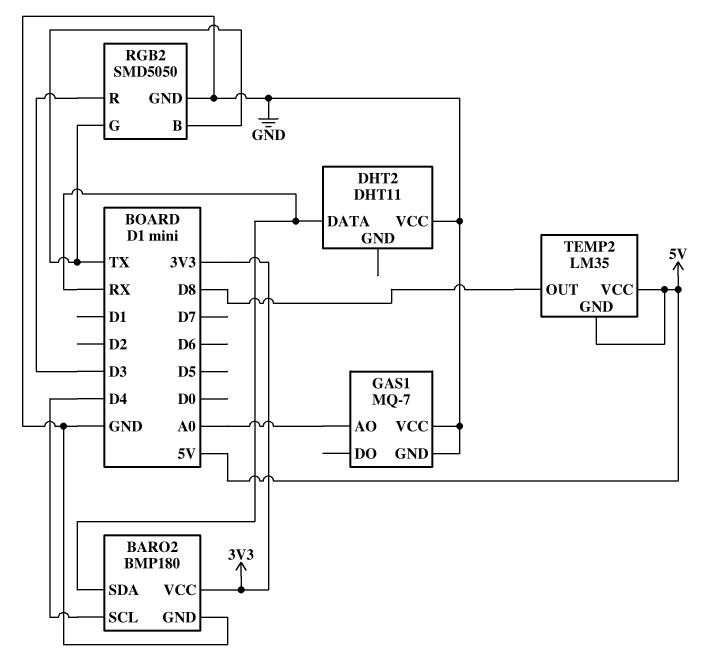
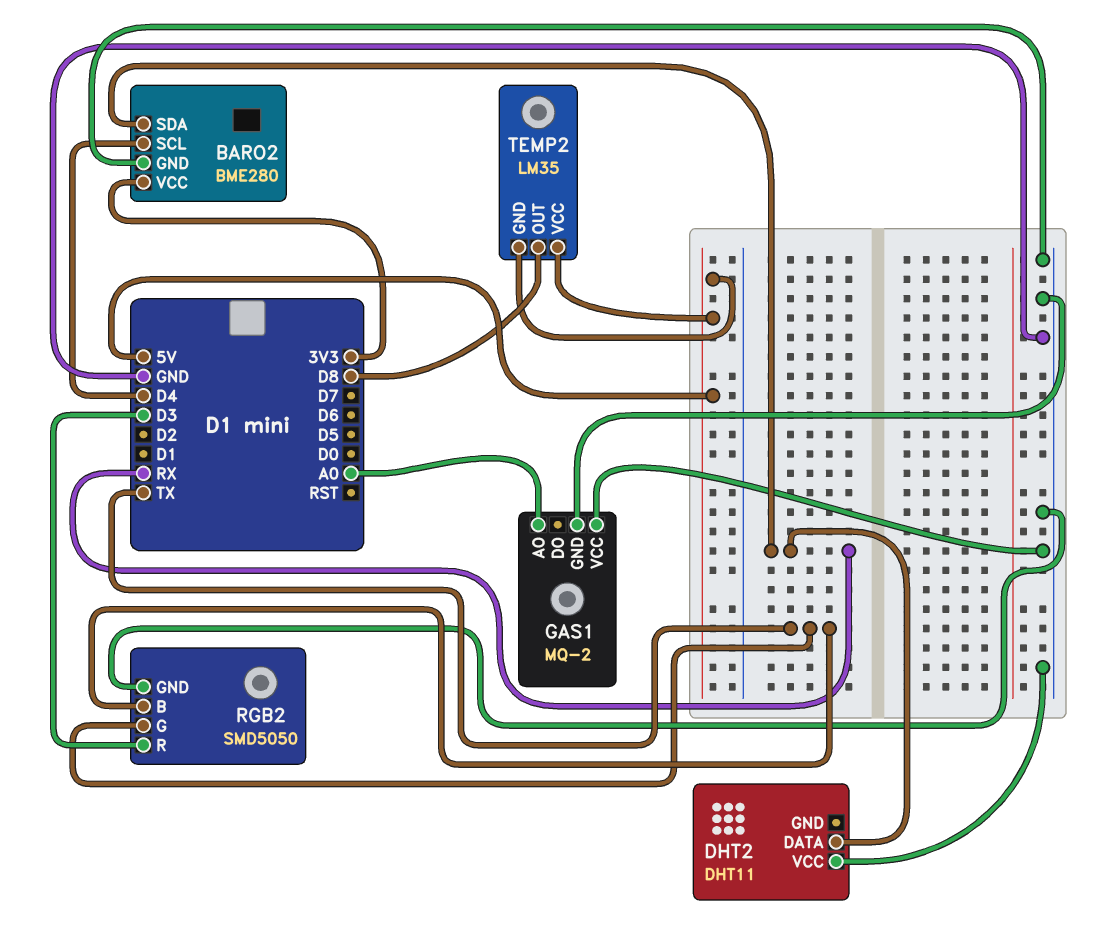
BARO2: BMP180 -> BME280
GAS1: MQ-7 -> MQ-2

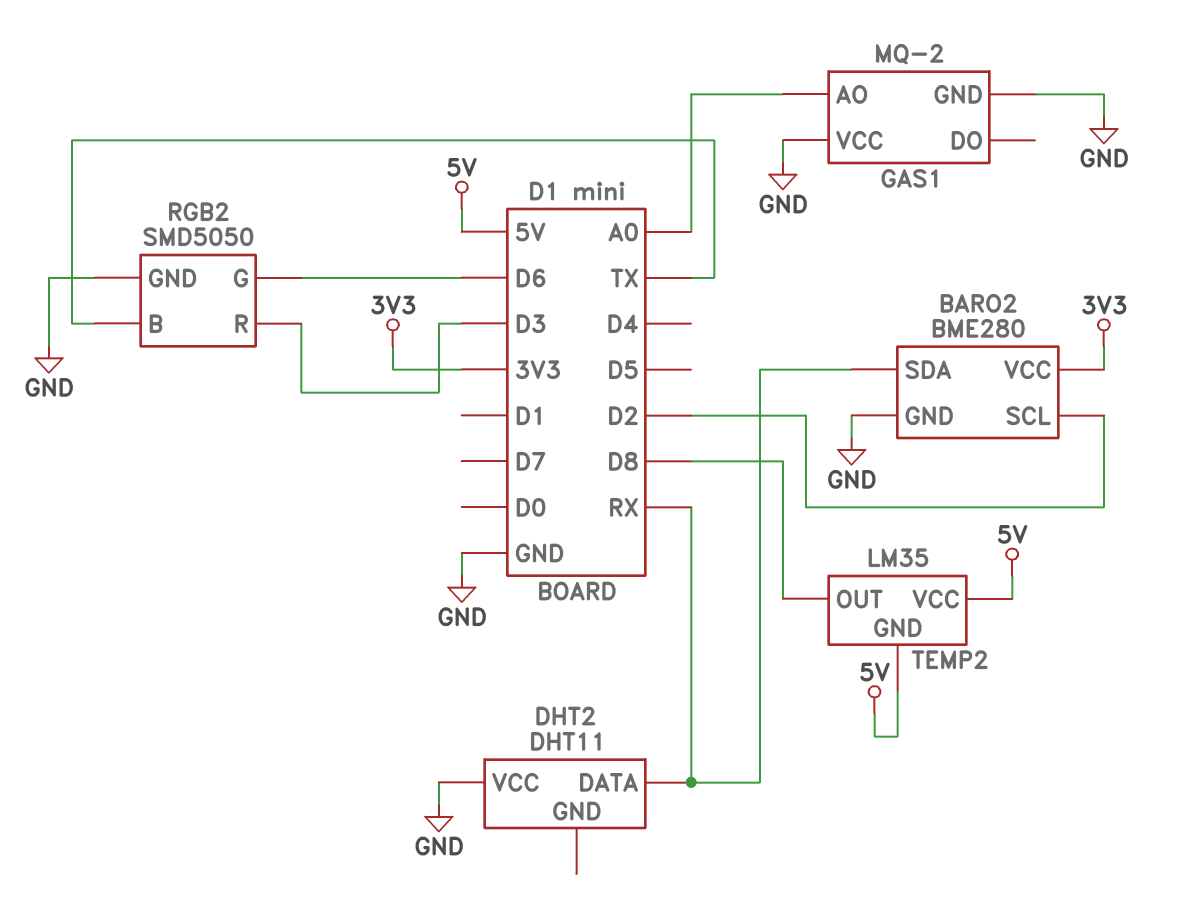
BARO2 pin SCL: D4 -> D2
RGB2 pin G: TX -> D6

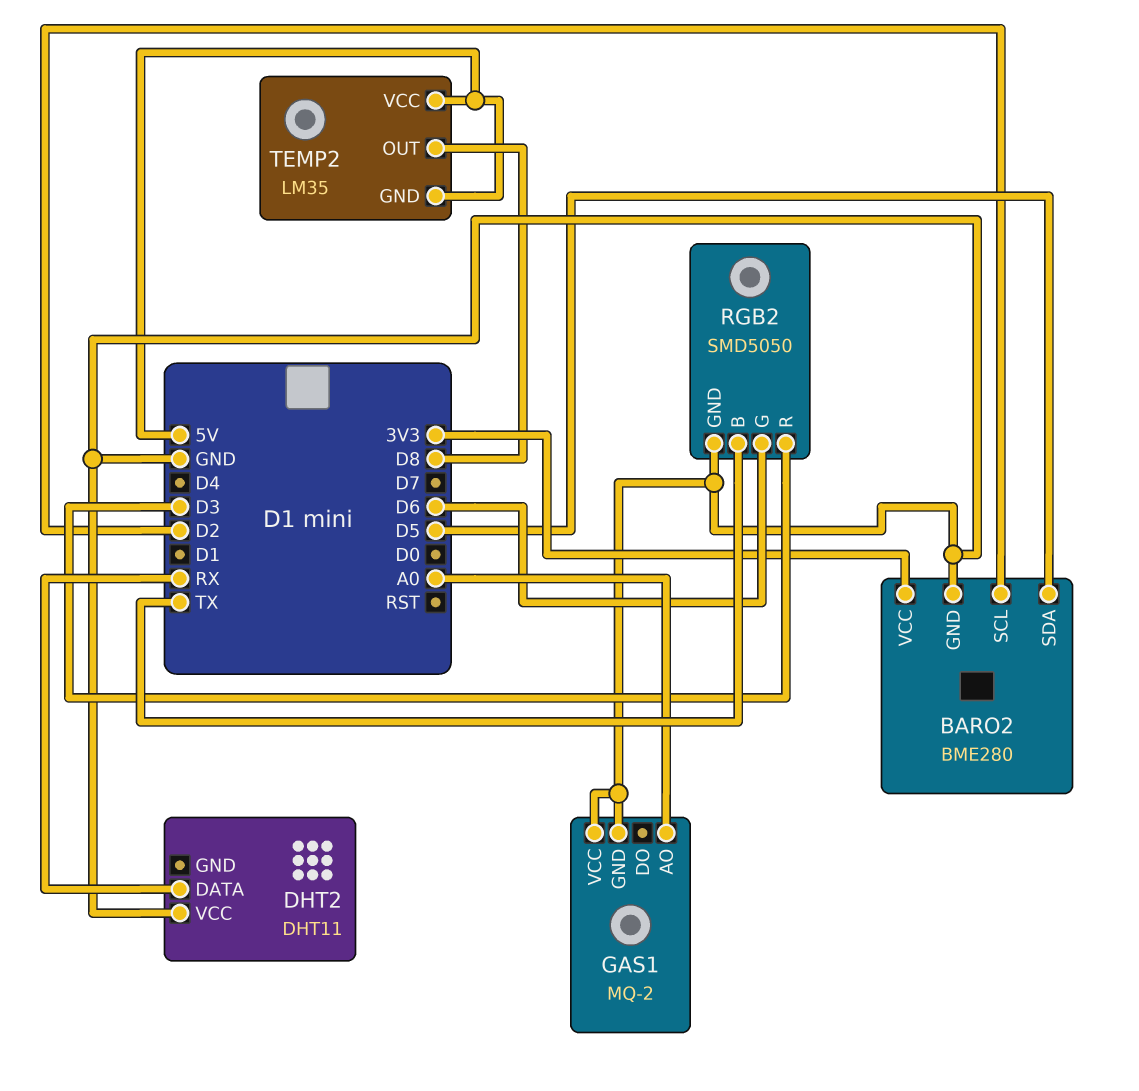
BARO2 pin SDA: RX -> D5

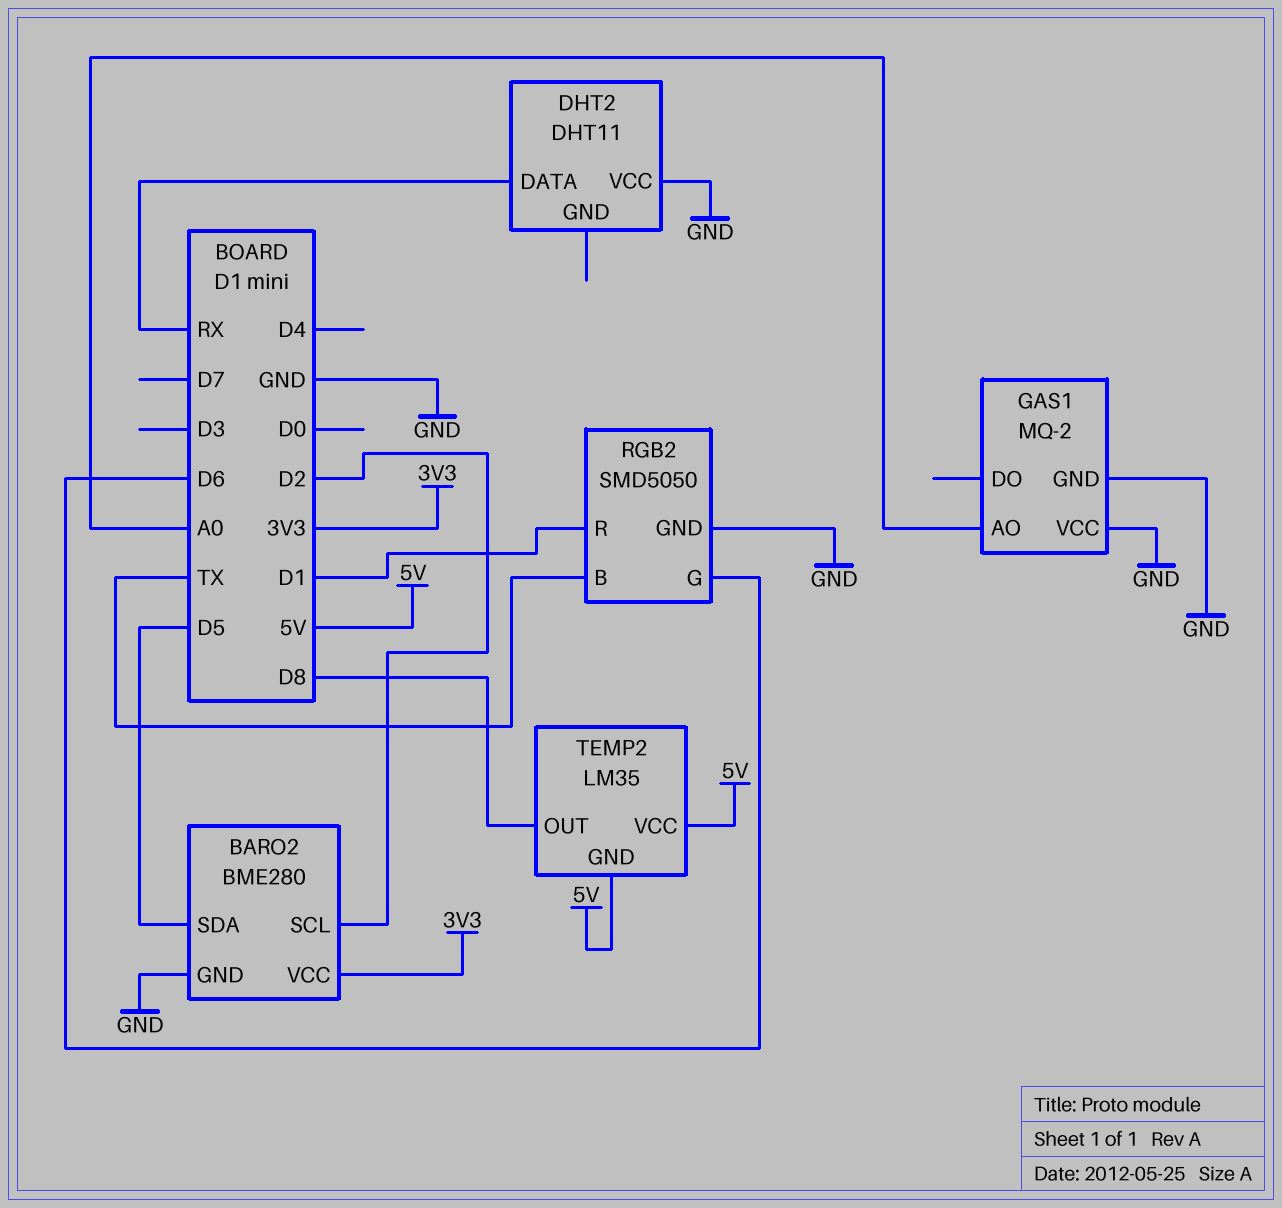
RGB2 pin R: D3 -> D1

